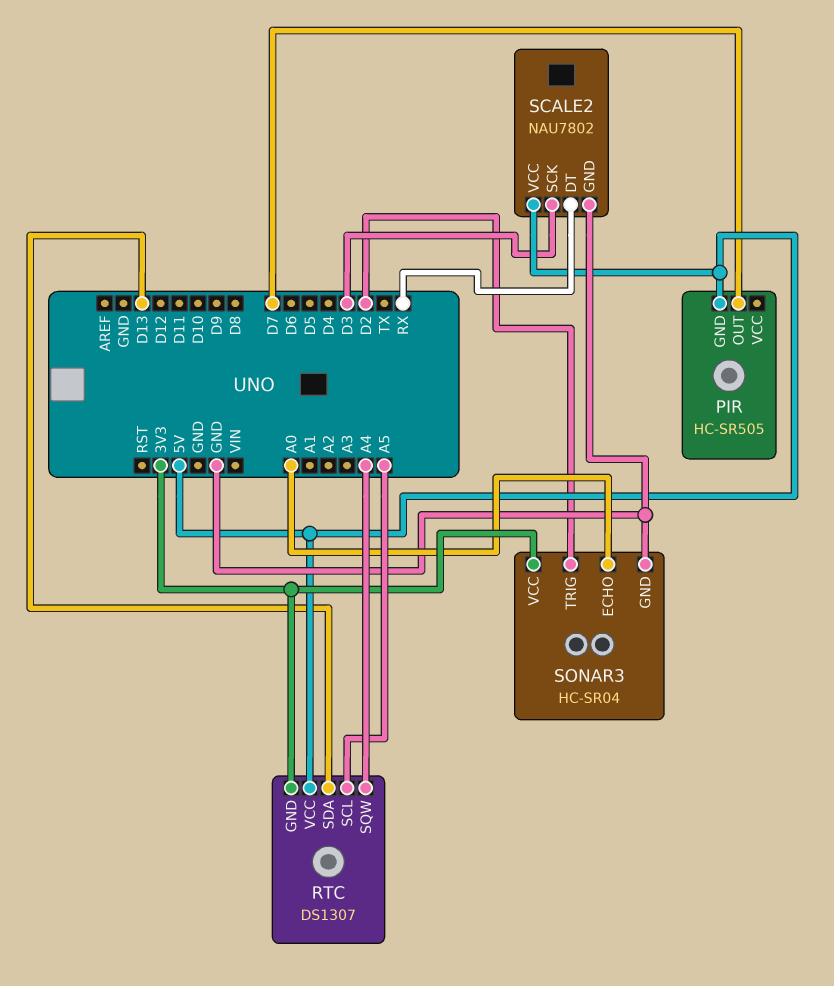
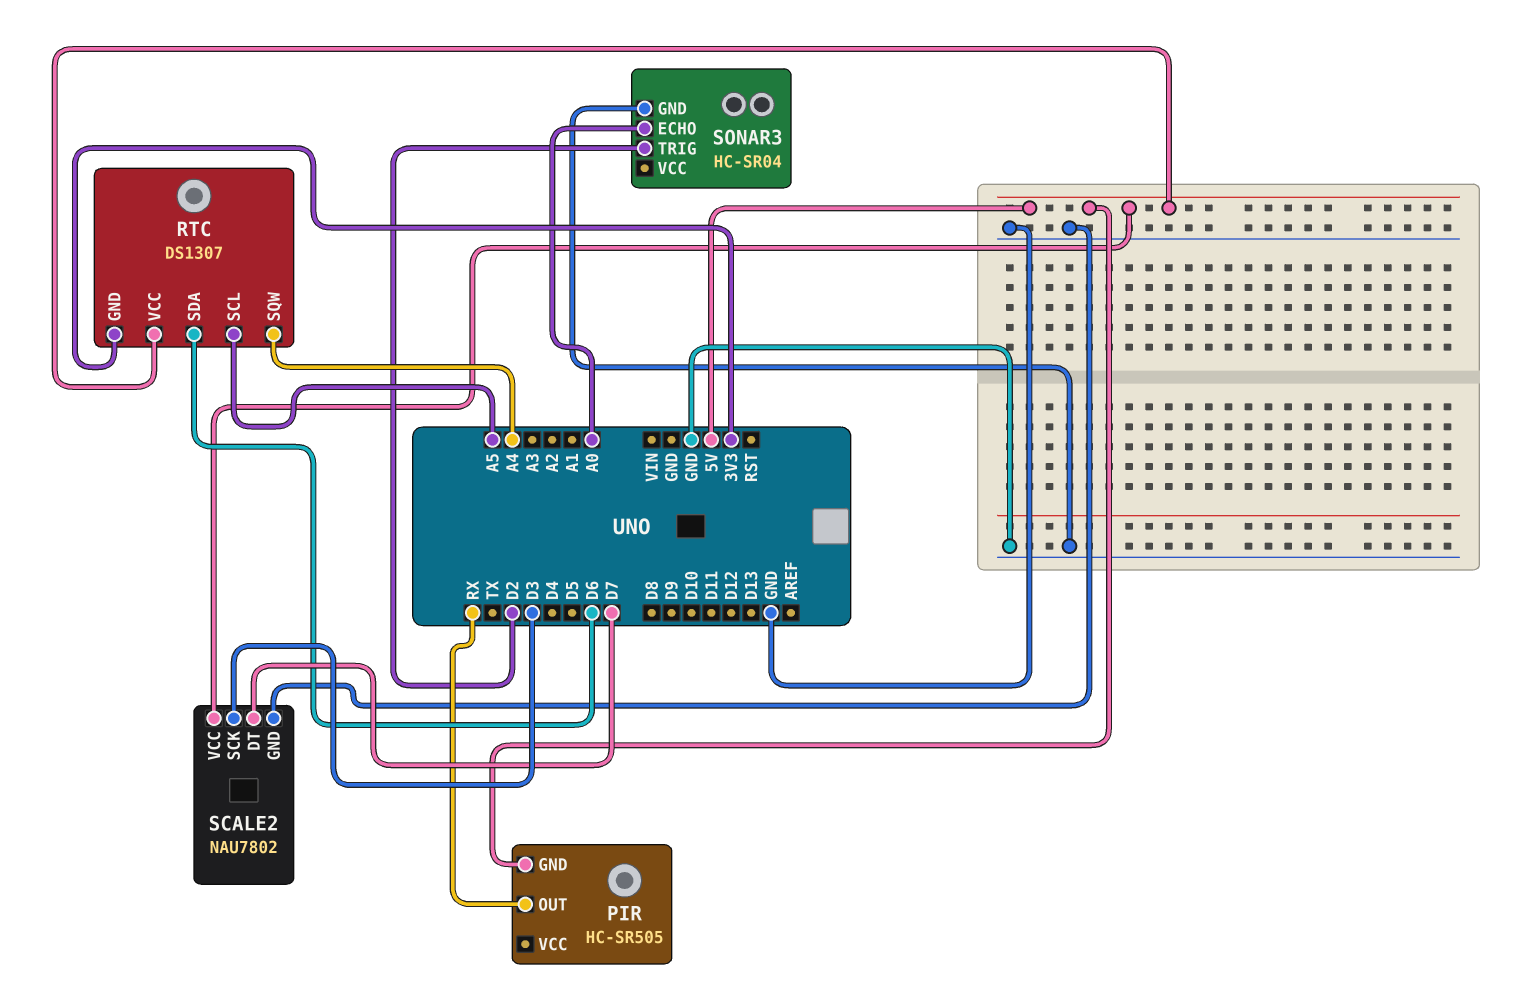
PIR pin OUT: D7 -> RX
RTC pin SDA: D13 -> D6
SCALE2 pin DT: RX -> D7
SONAR3 pin VCC: 3V3 -> none

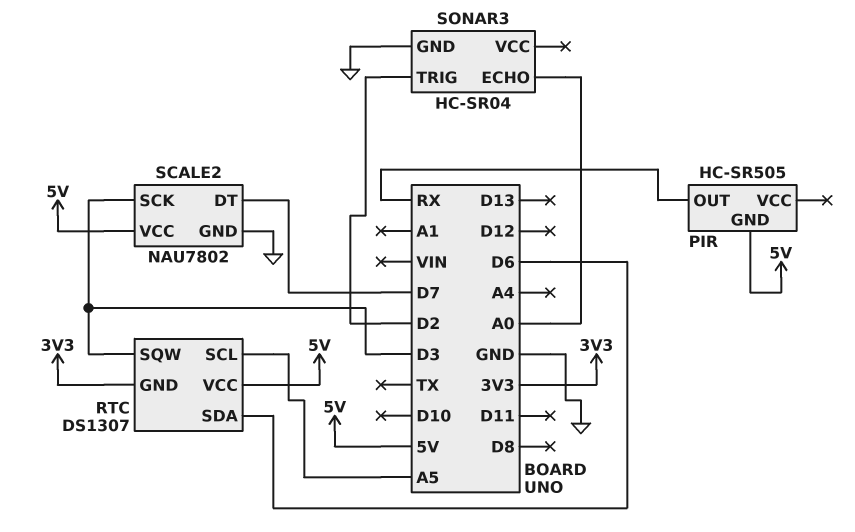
RTC pin SQW: A4 -> D3

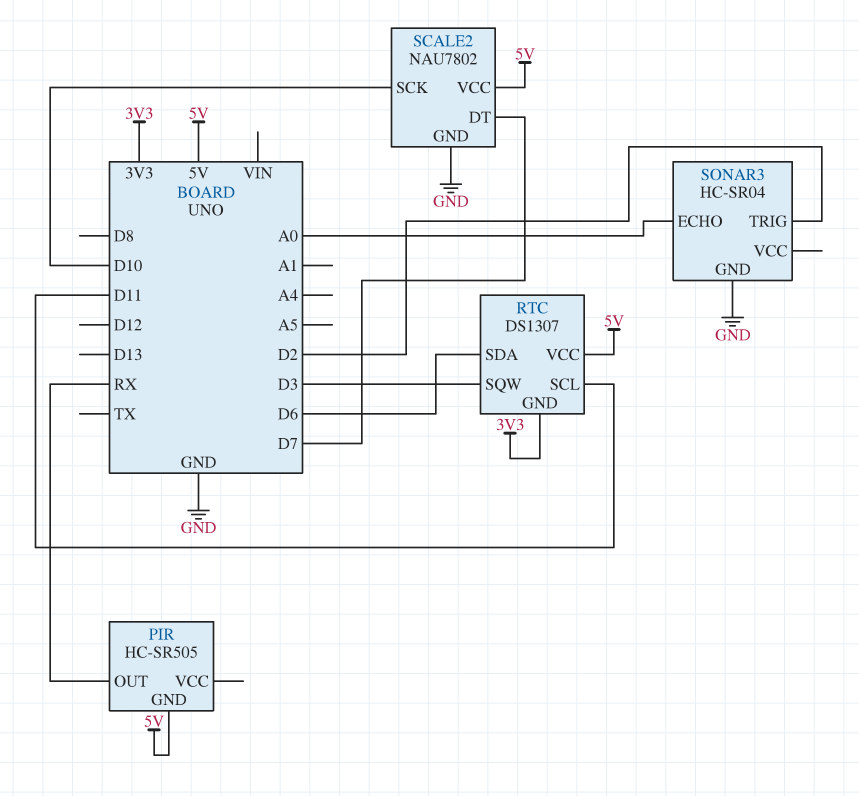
RTC pin SCL: A5 -> D11
SCALE2 pin SCK: D3 -> D10

